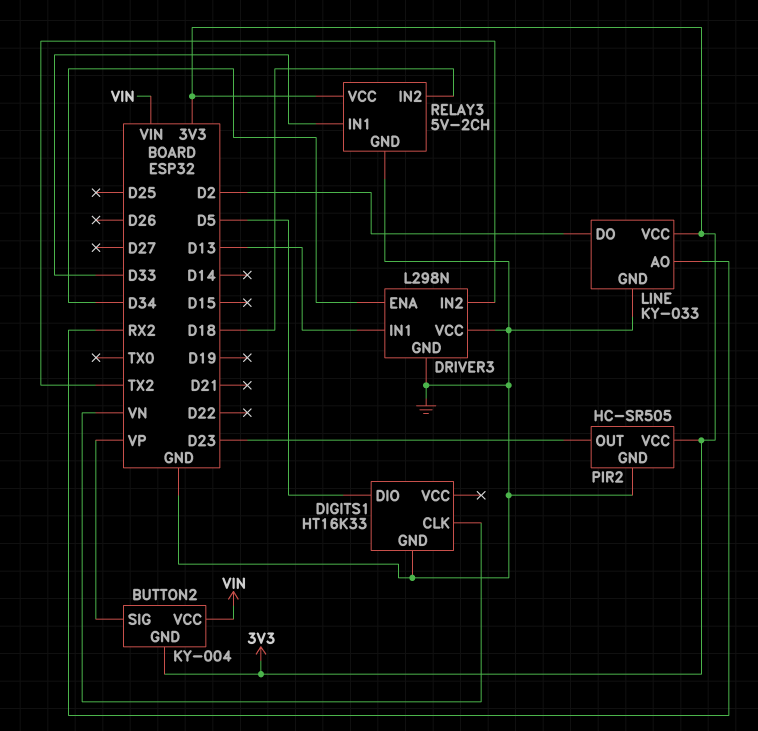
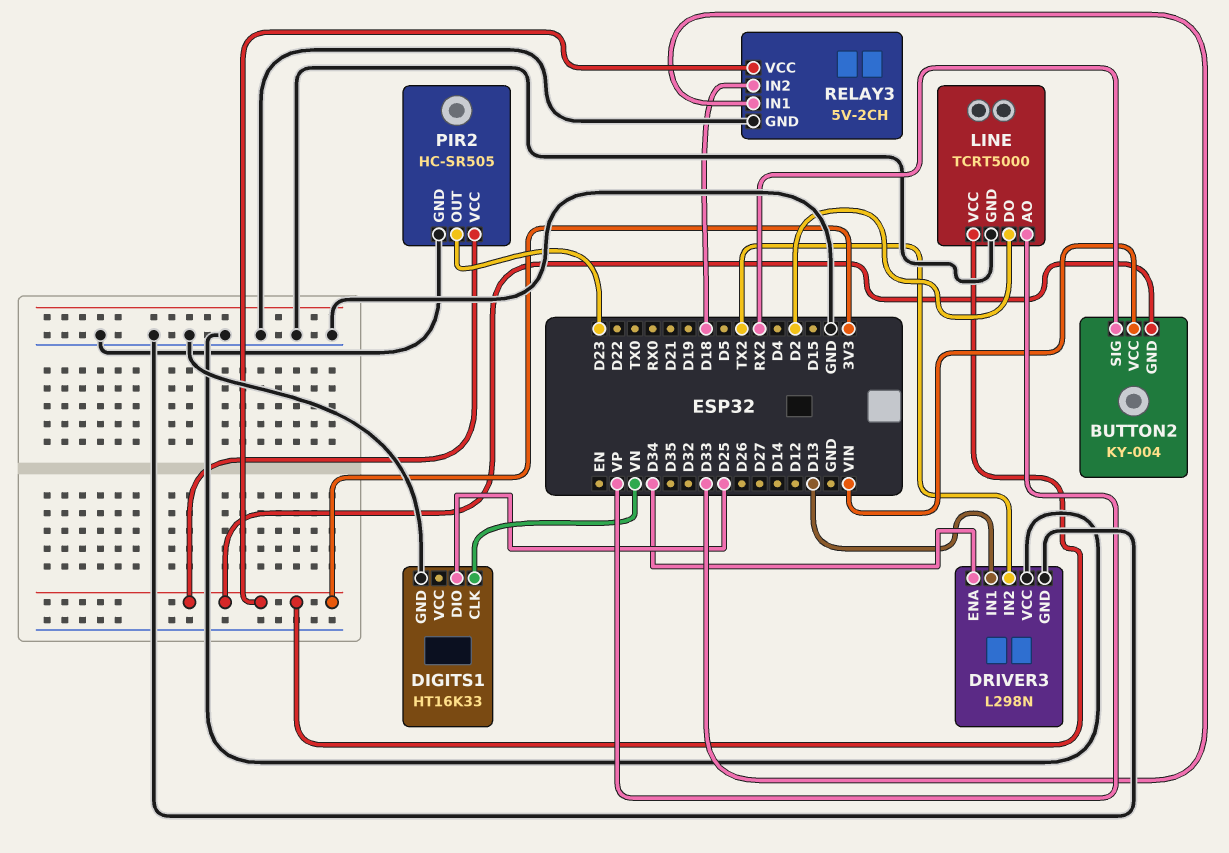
BUTTON2 pin SIG: VP -> RX2
DIGITS1 pin DIO: D5 -> D25
LINE: KY-033 -> TCRT5000
LINE pin AO: RX2 -> VP

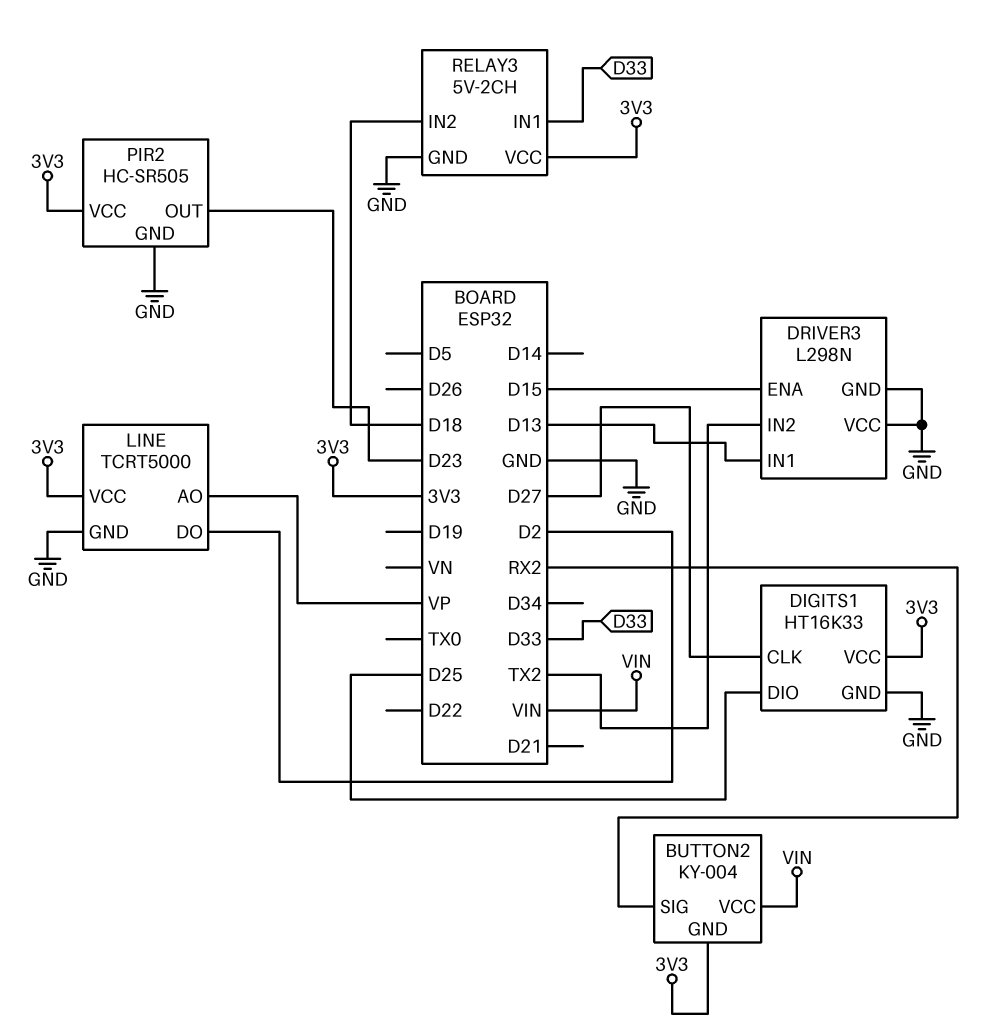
DIGITS1 pin CLK: VN -> D27
DIGITS1 pin VCC: none -> 3V3
DRIVER3 pin ENA: D34 -> D15

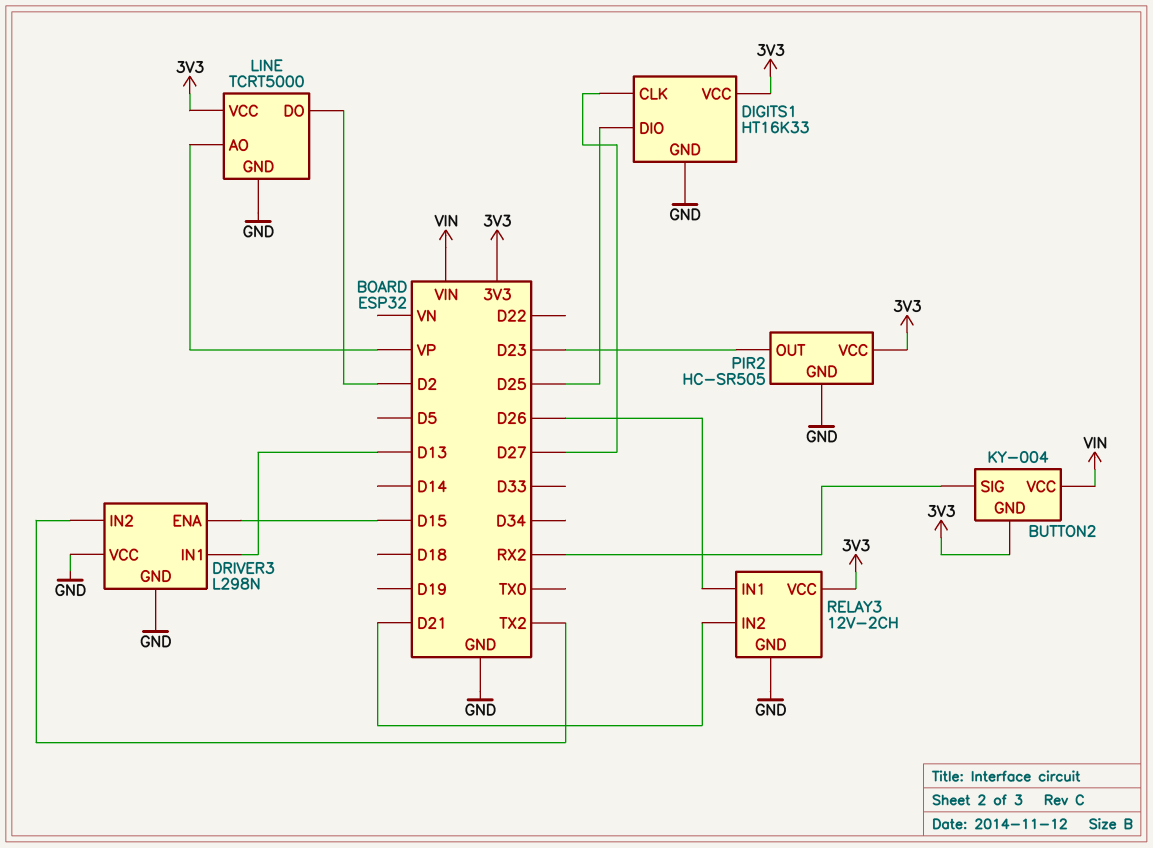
RELAY3: 5V-2CH -> 12V-2CH
RELAY3 pin IN1: D33 -> D26
RELAY3 pin IN2: D18 -> D21

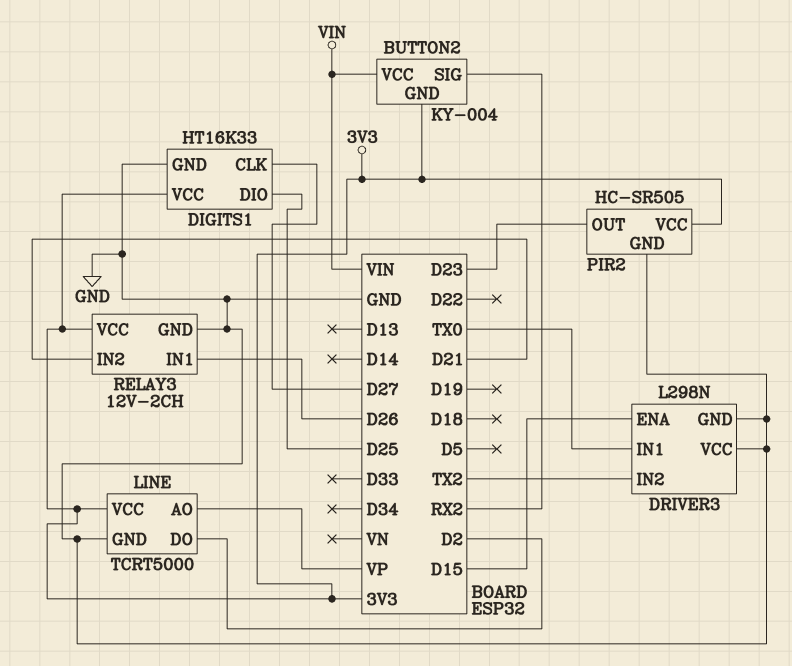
DRIVER3 pin IN1: D13 -> TX0

